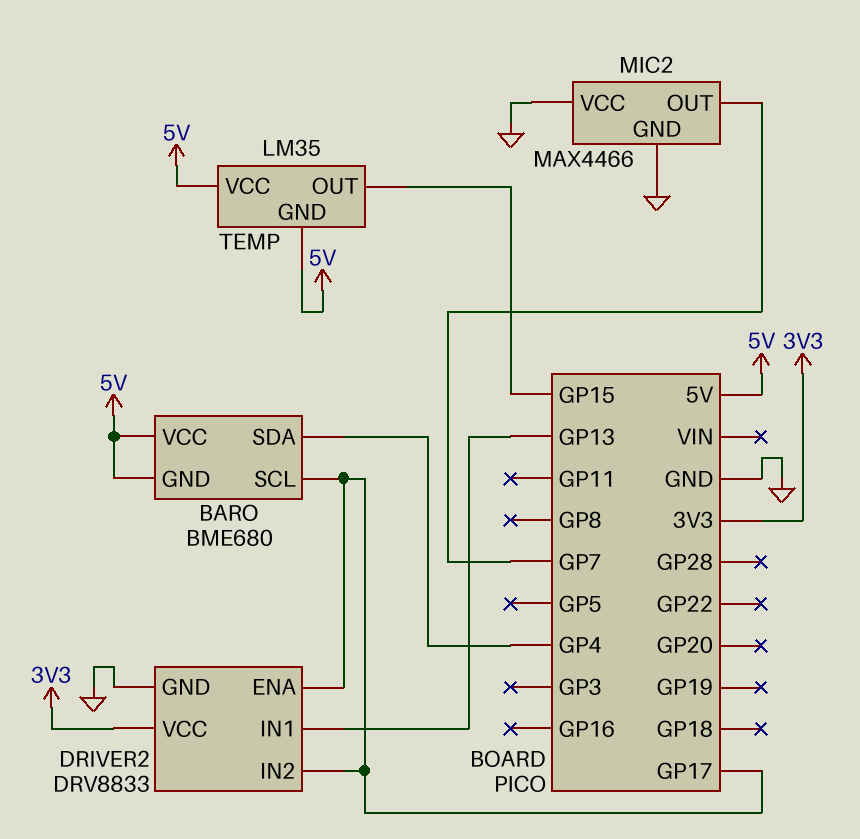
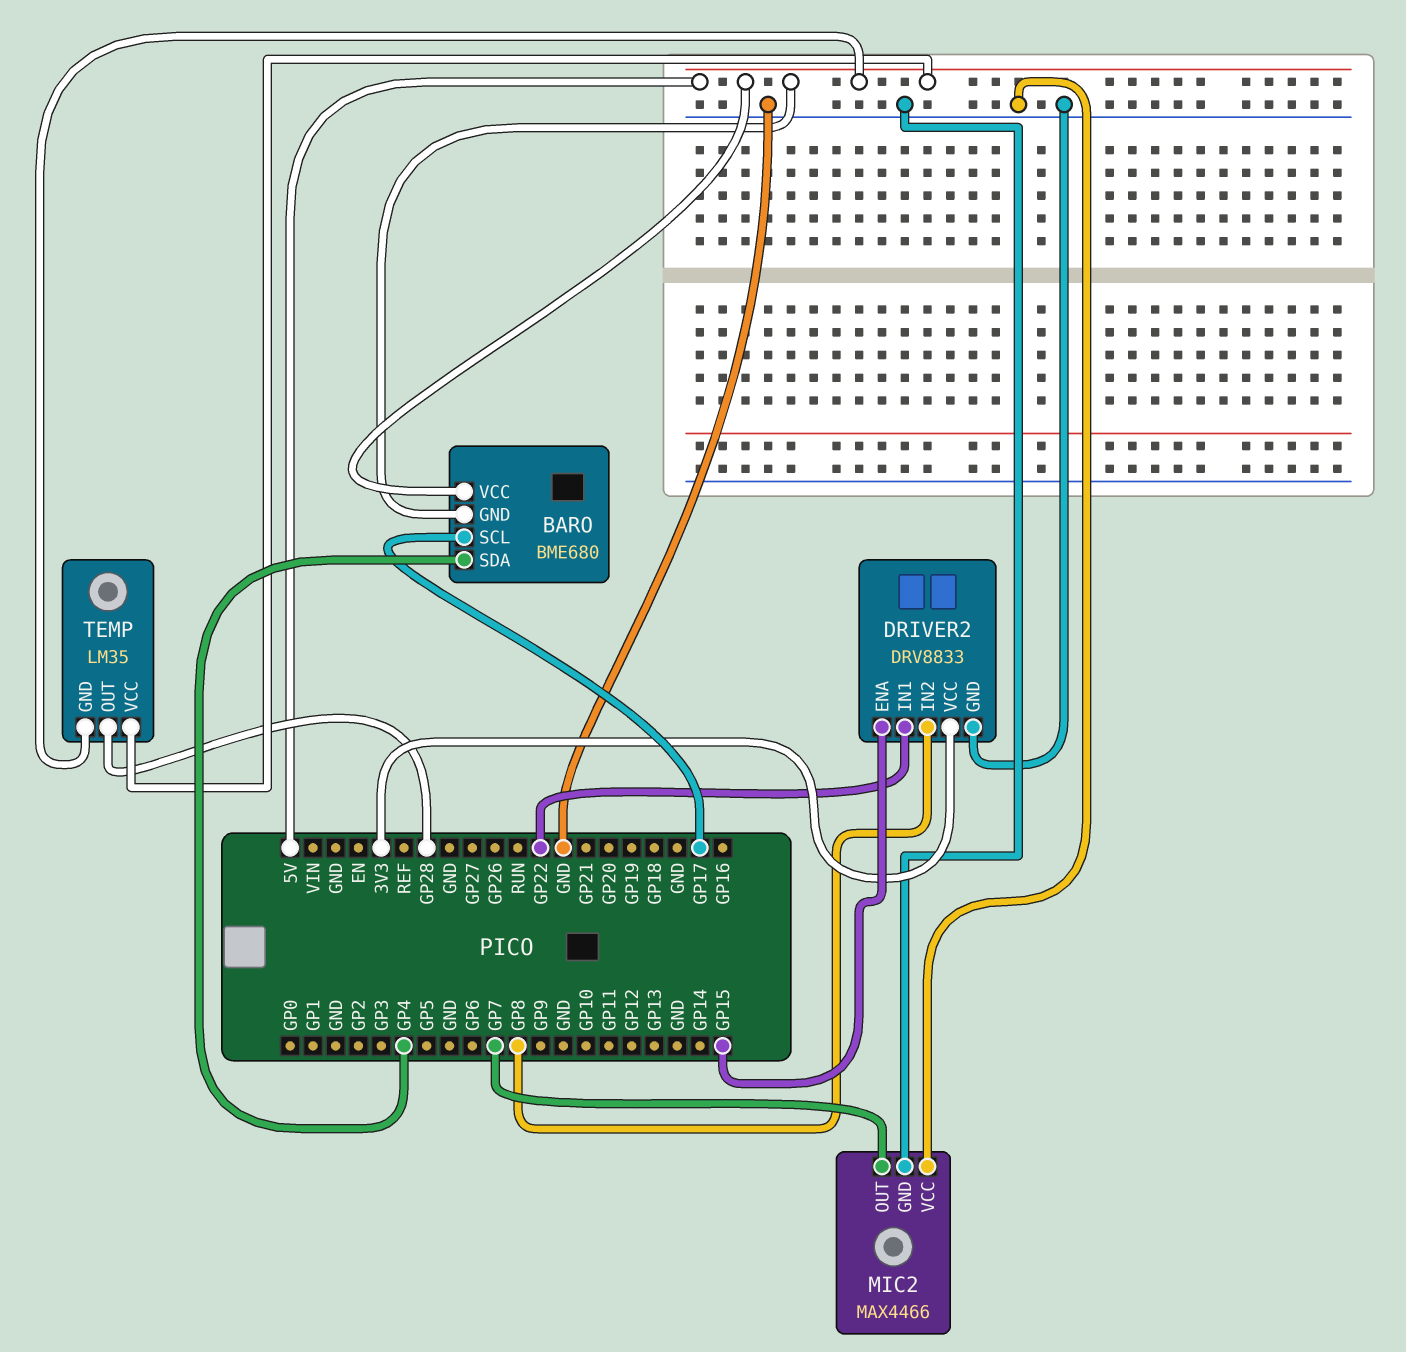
DRIVER2 pin ENA: GP17 -> GP15
DRIVER2 pin IN1: GP13 -> GP22
DRIVER2 pin IN2: GP17 -> GP8
TEMP pin OUT: GP15 -> GP28

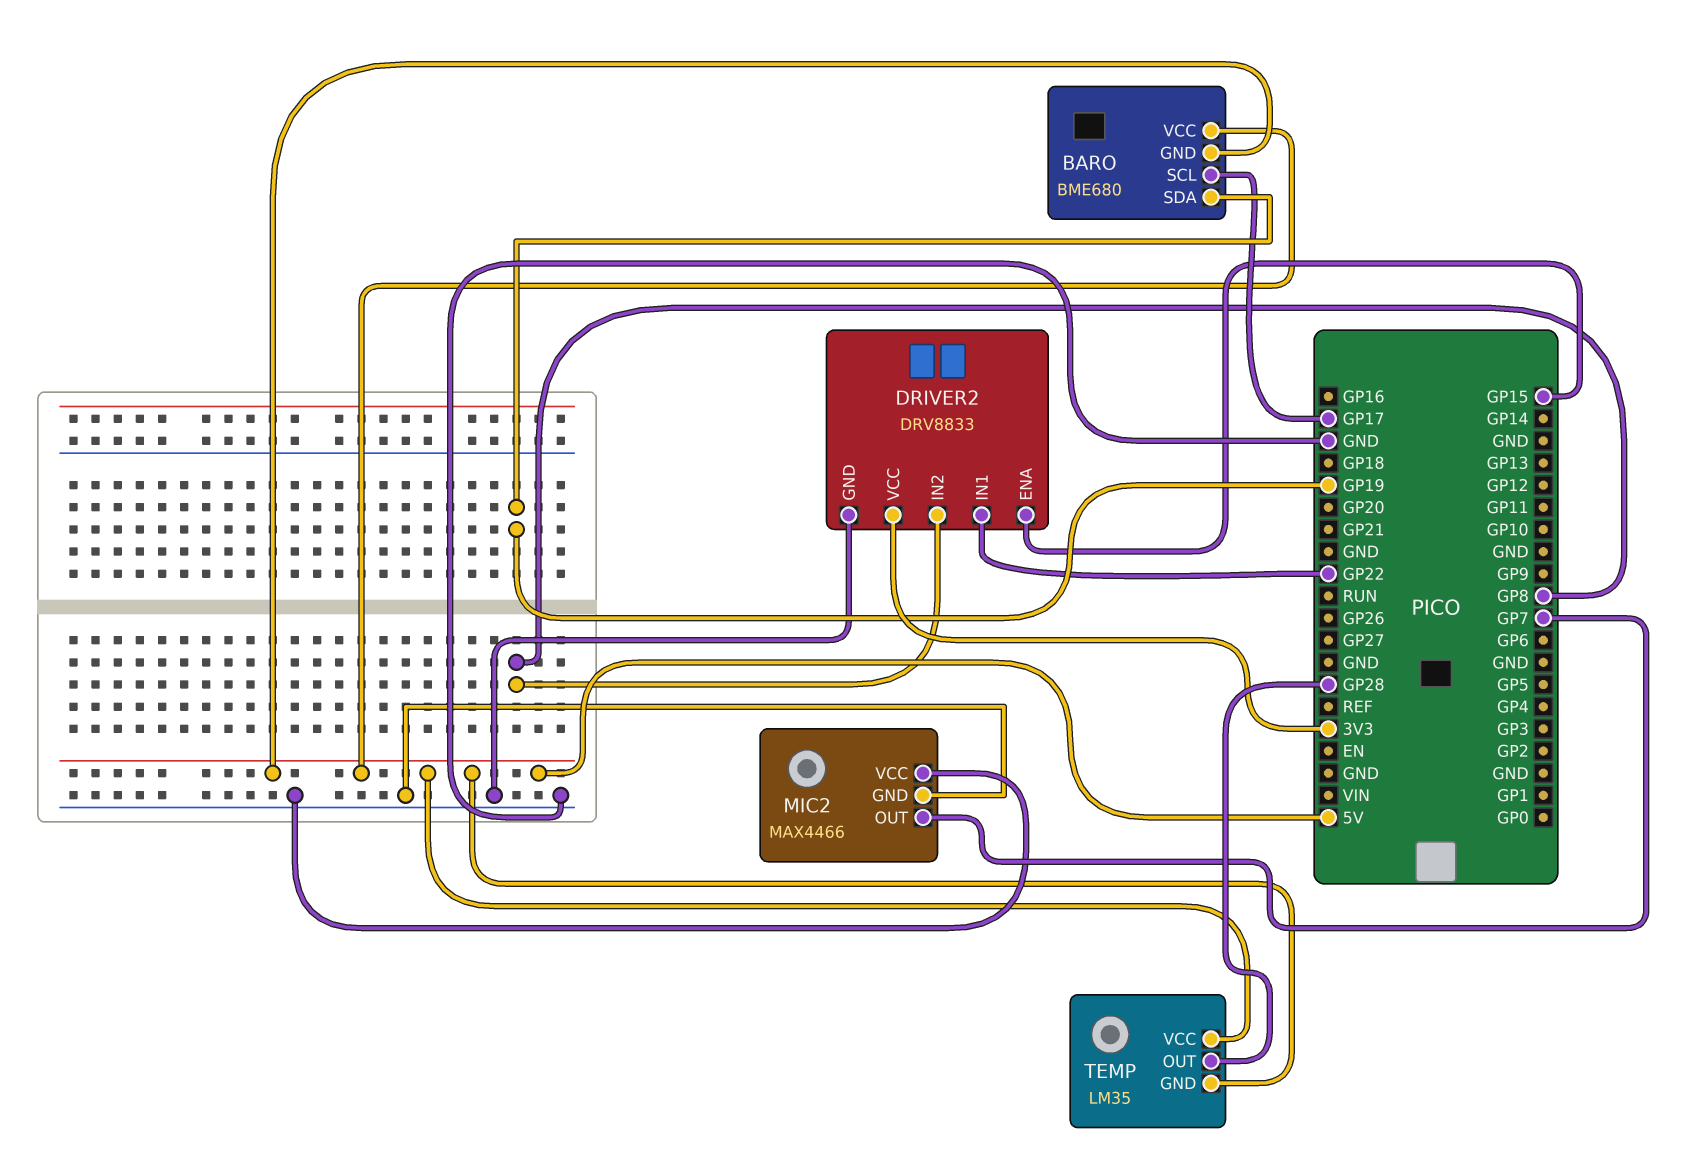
BARO pin SDA: GP4 -> GP19

